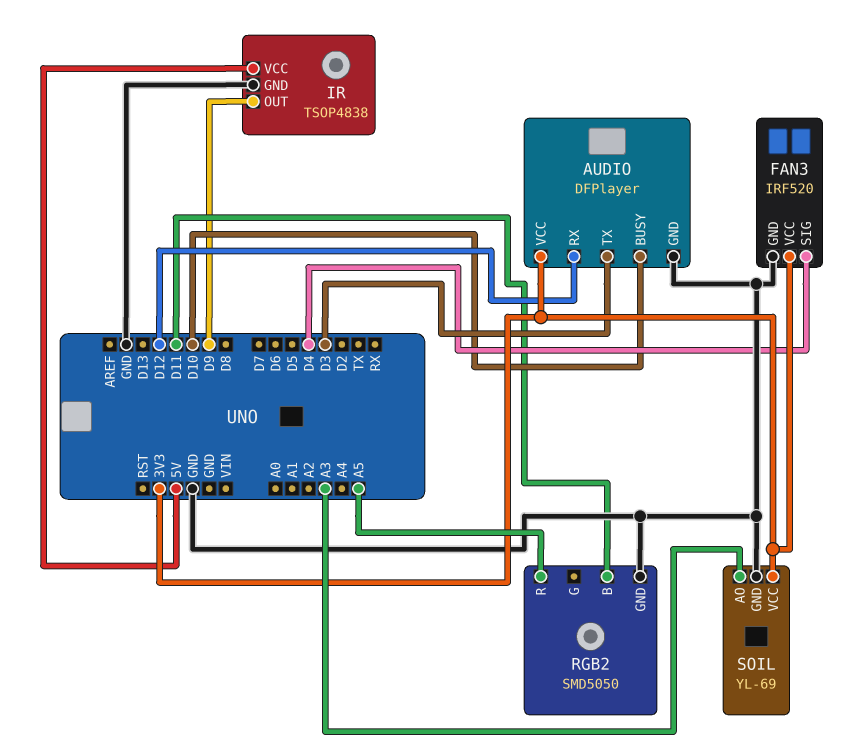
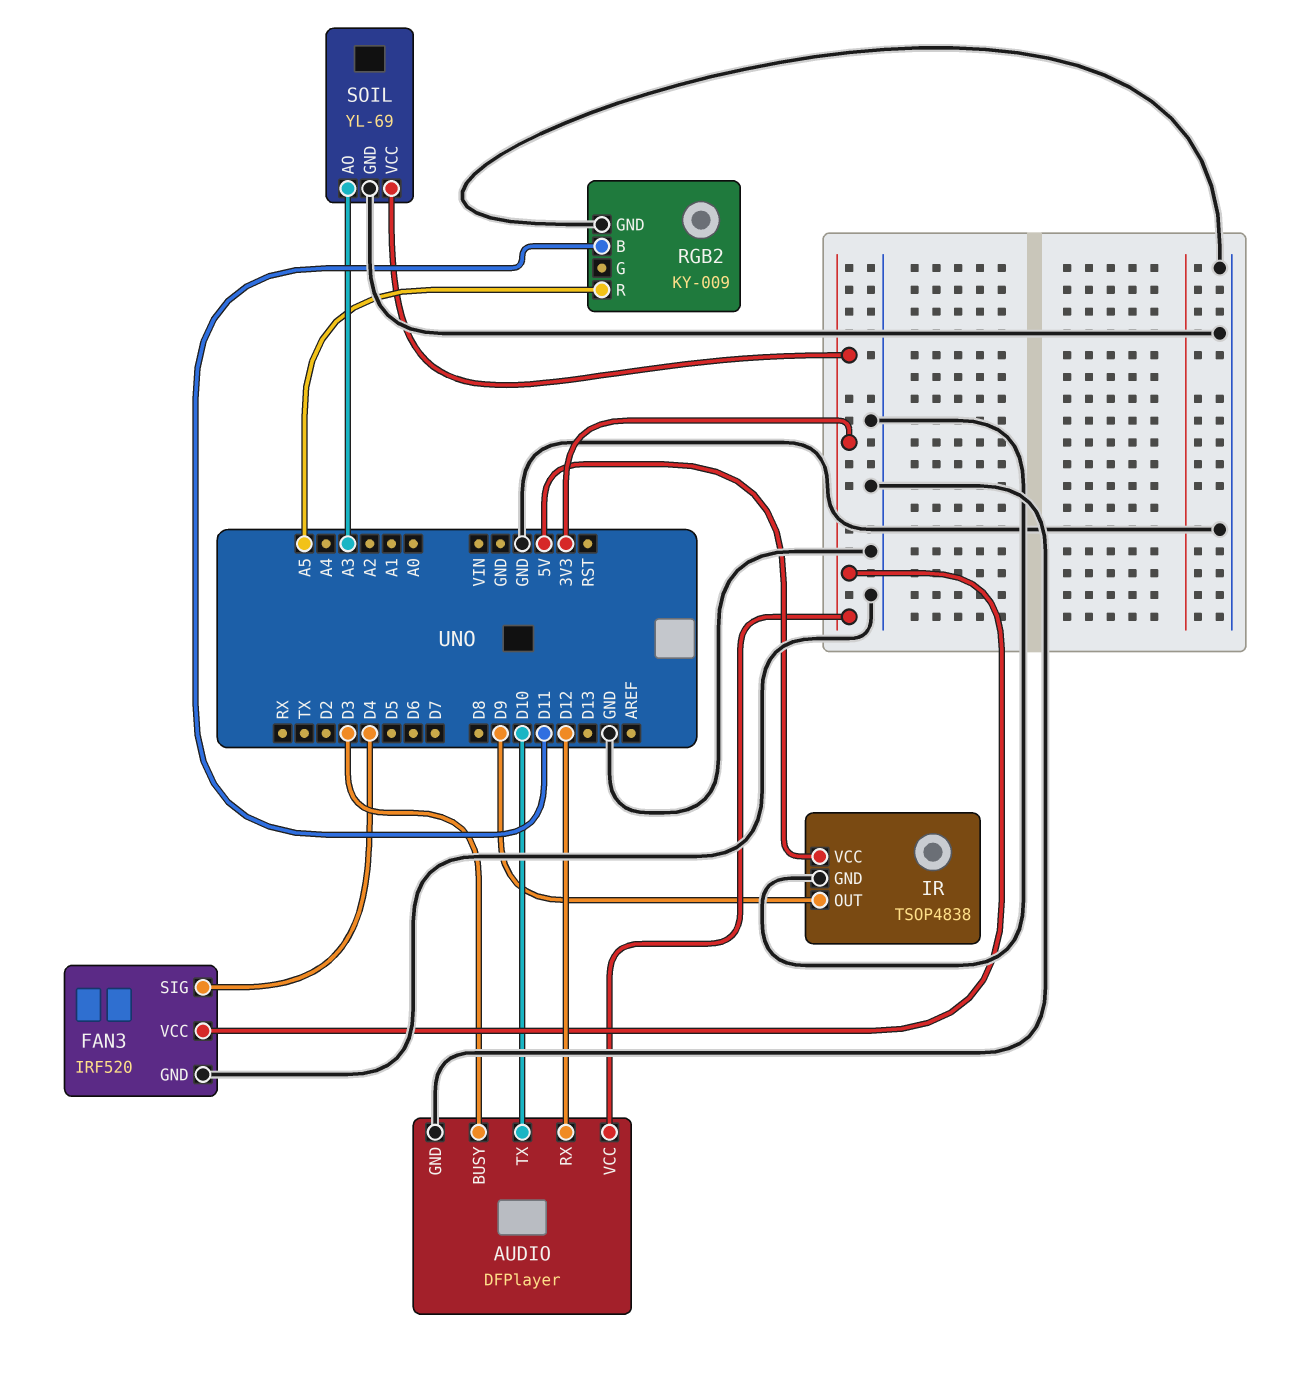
AUDIO pin BUSY: D10 -> D3
AUDIO pin TX: D3 -> D10
RGB2: SMD5050 -> KY-009

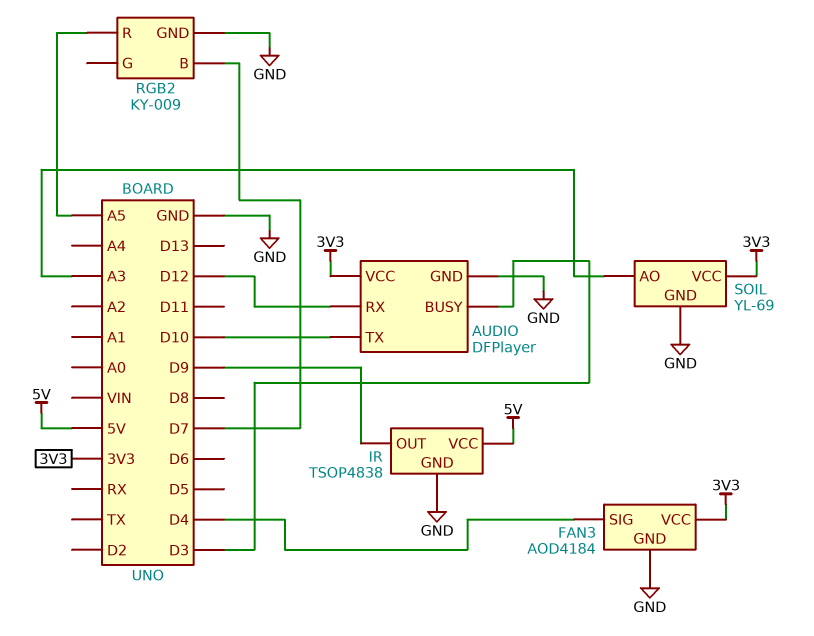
FAN3: IRF520 -> AOD4184
RGB2 pin B: D11 -> D7

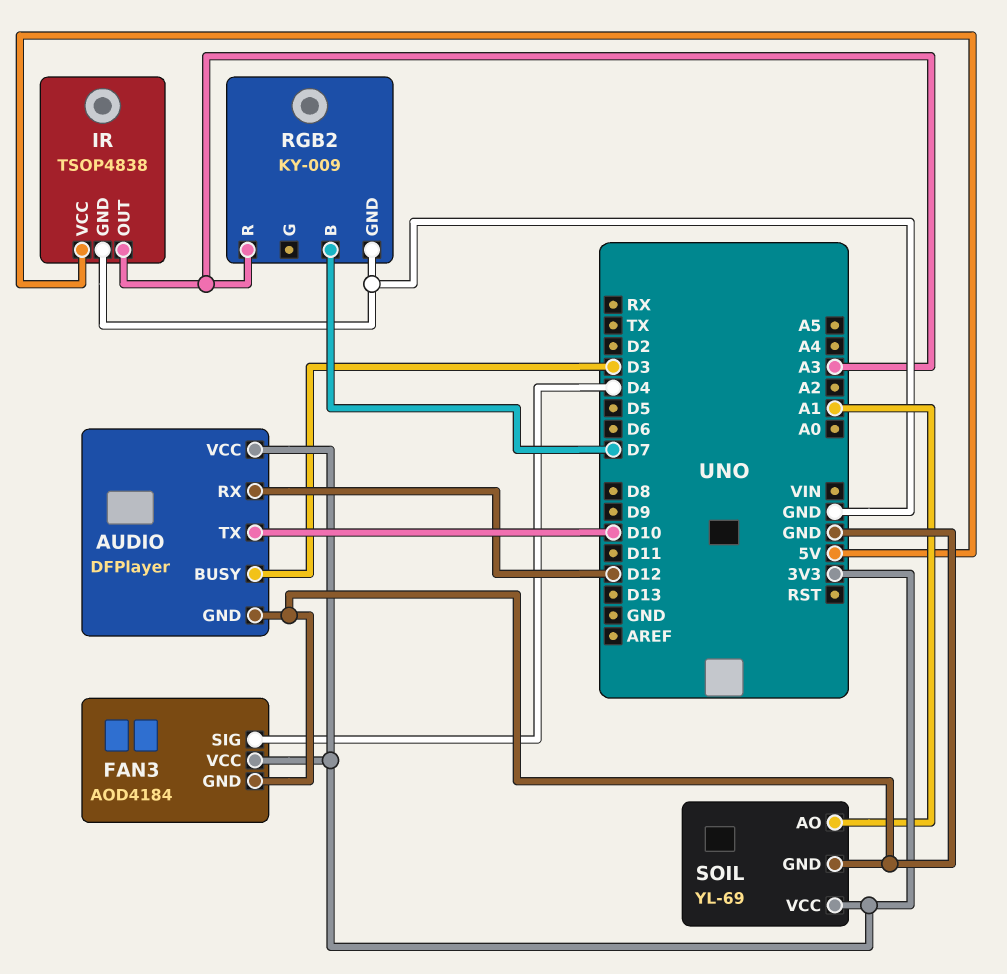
IR pin OUT: D9 -> A3
RGB2 pin R: A5 -> A3
SOIL pin AO: A3 -> A1

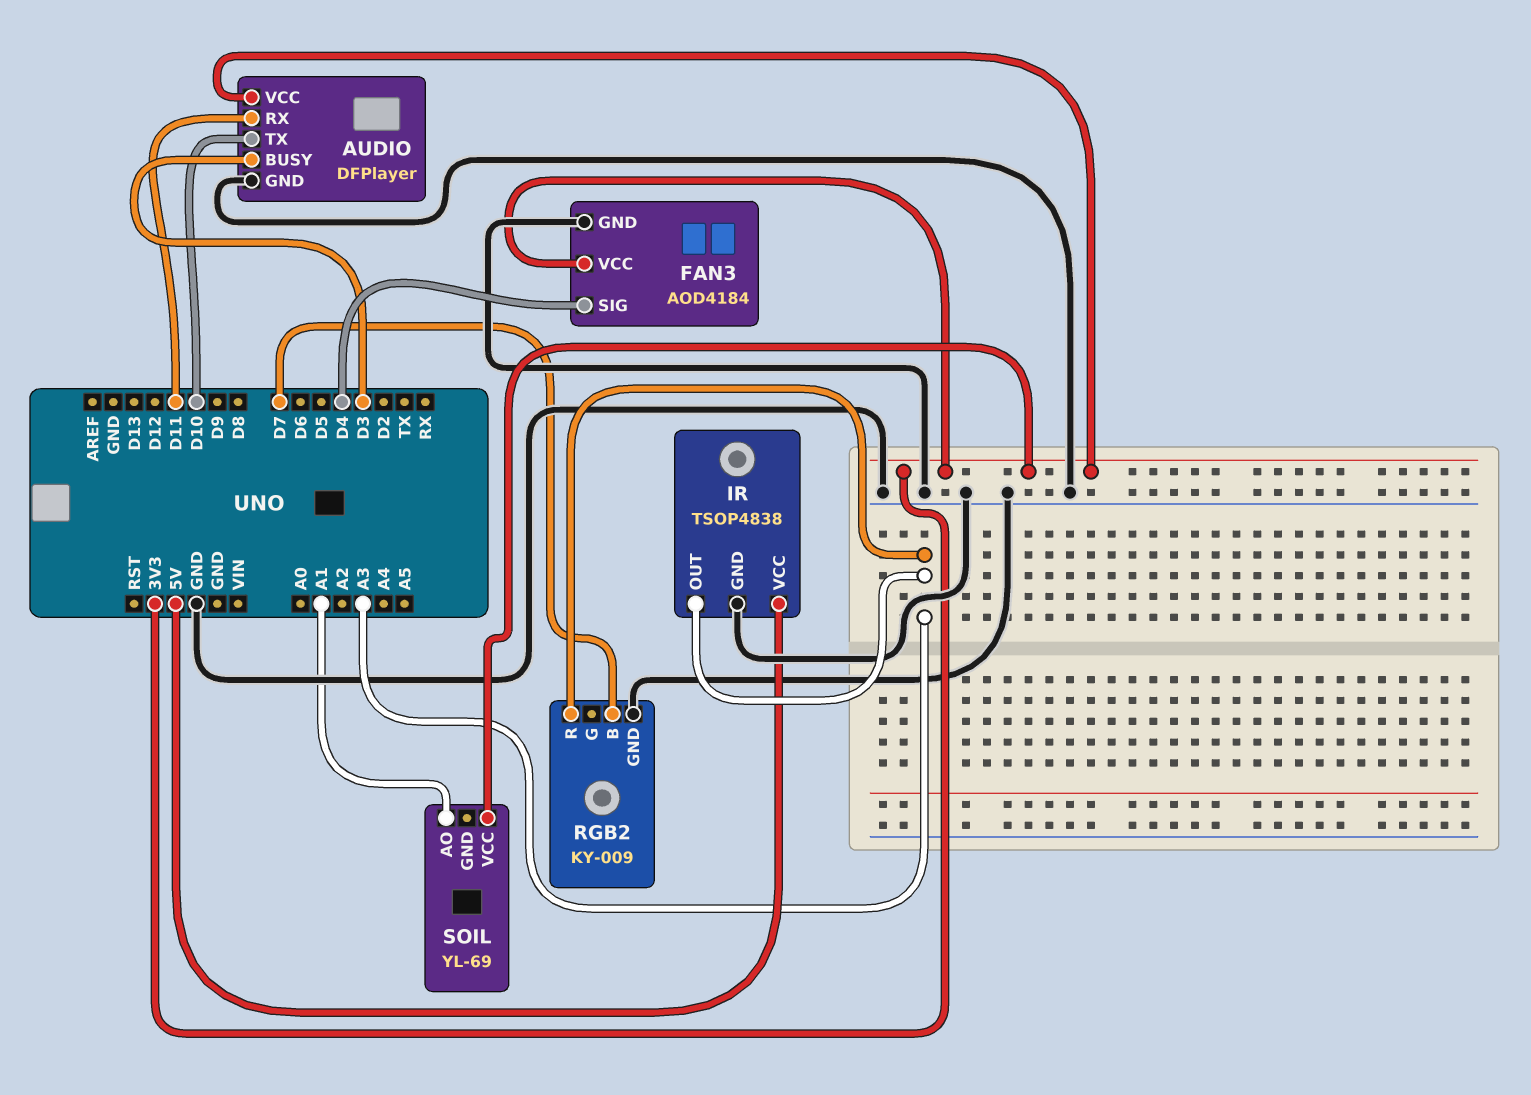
AUDIO pin RX: D12 -> D11
SOIL pin GND: GND -> none

